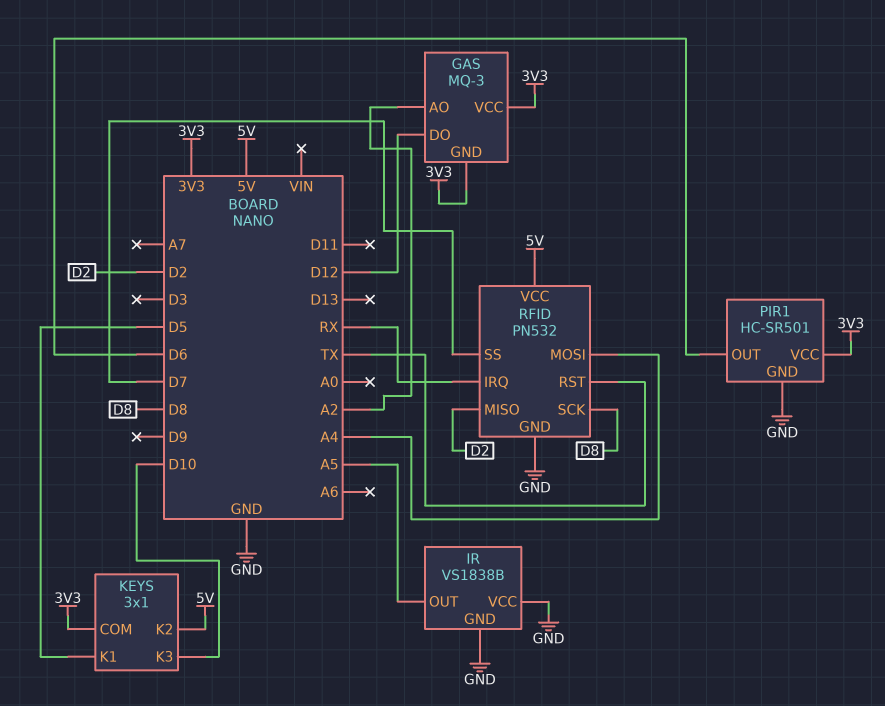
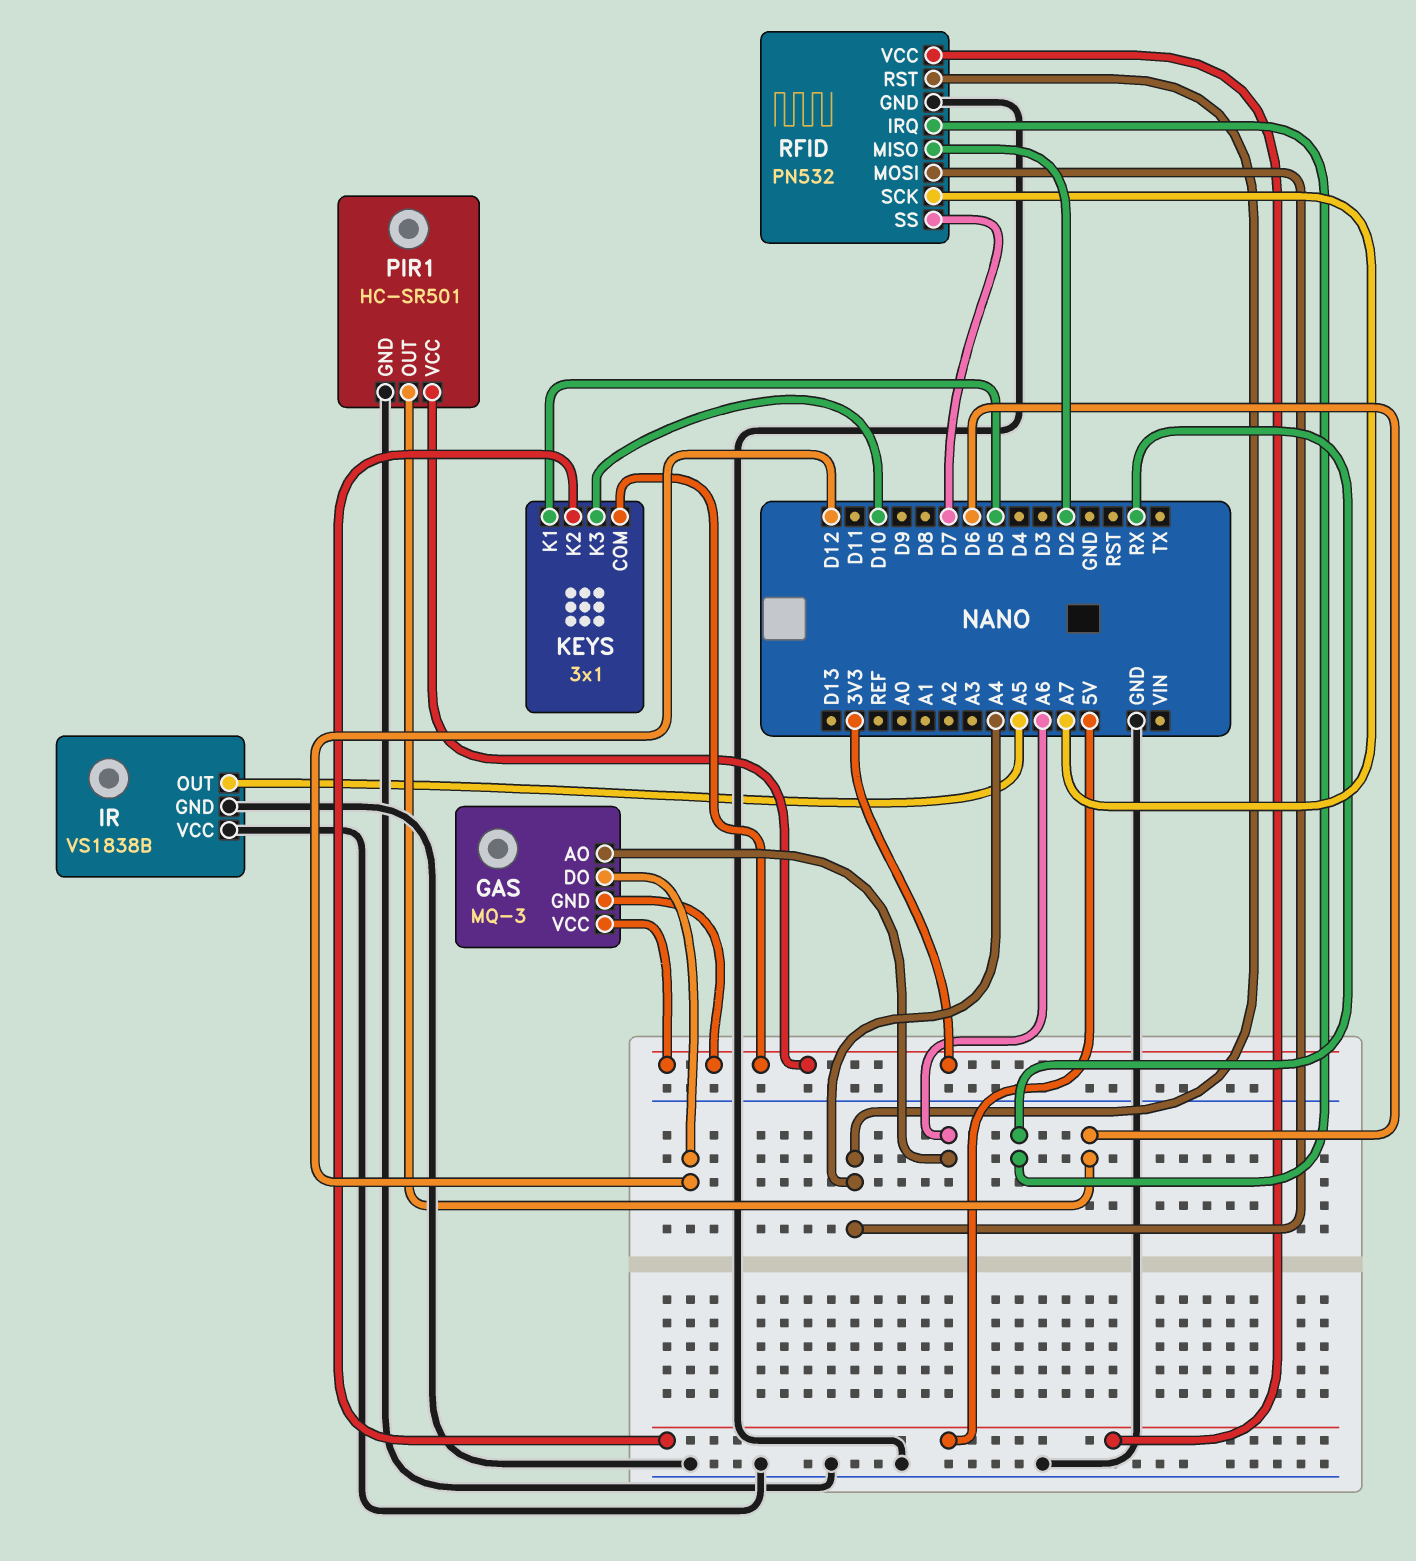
GAS pin AO: A2 -> A6
RFID pin RST: TX -> A4
RFID pin SCK: D8 -> A7

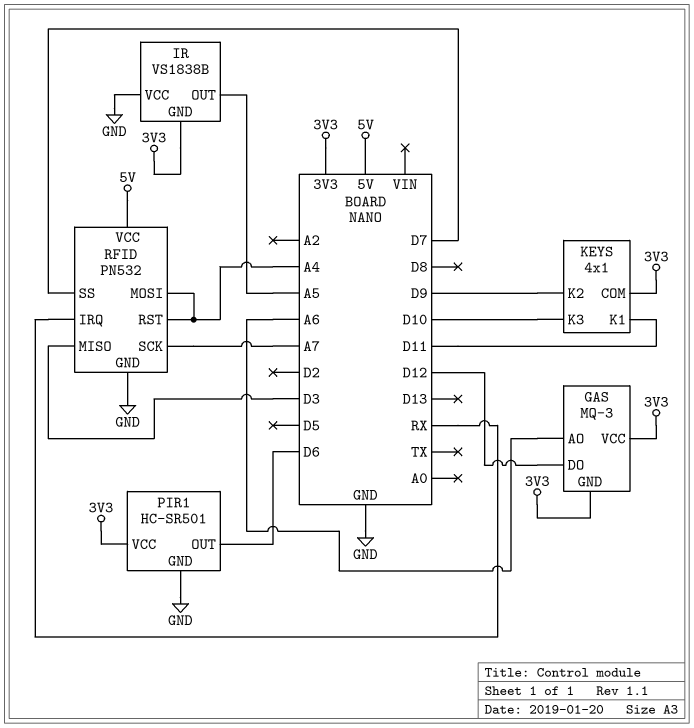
IR pin GND: GND -> 3V3
KEYS: 3x1 -> 4x1
KEYS pin K1: D5 -> D11
KEYS pin K2: 5V -> D9
RFID pin MISO: D2 -> D3

